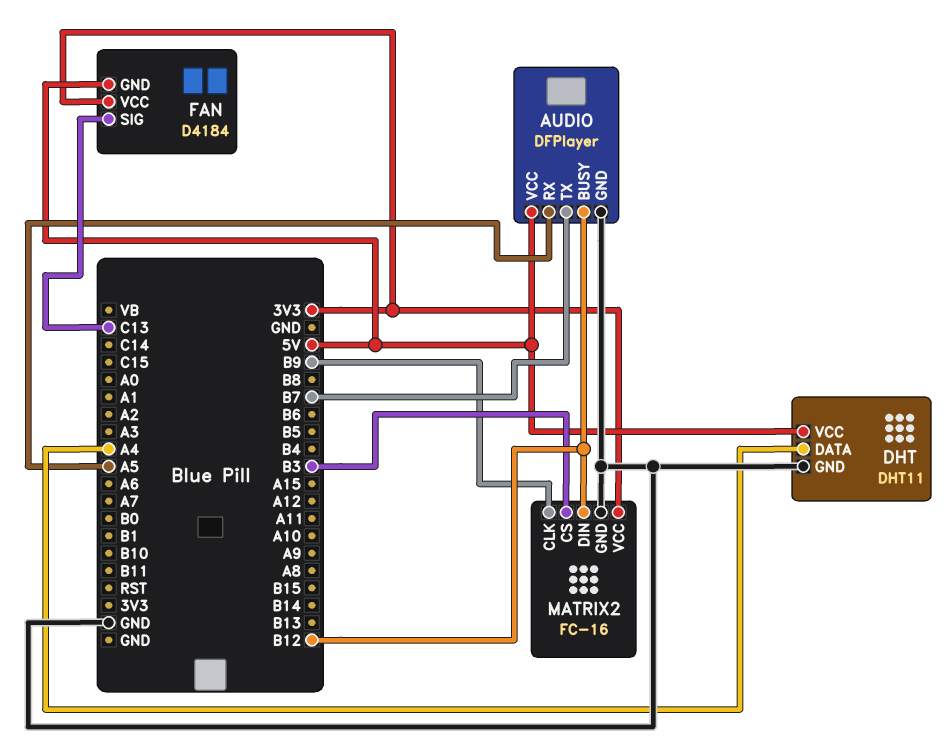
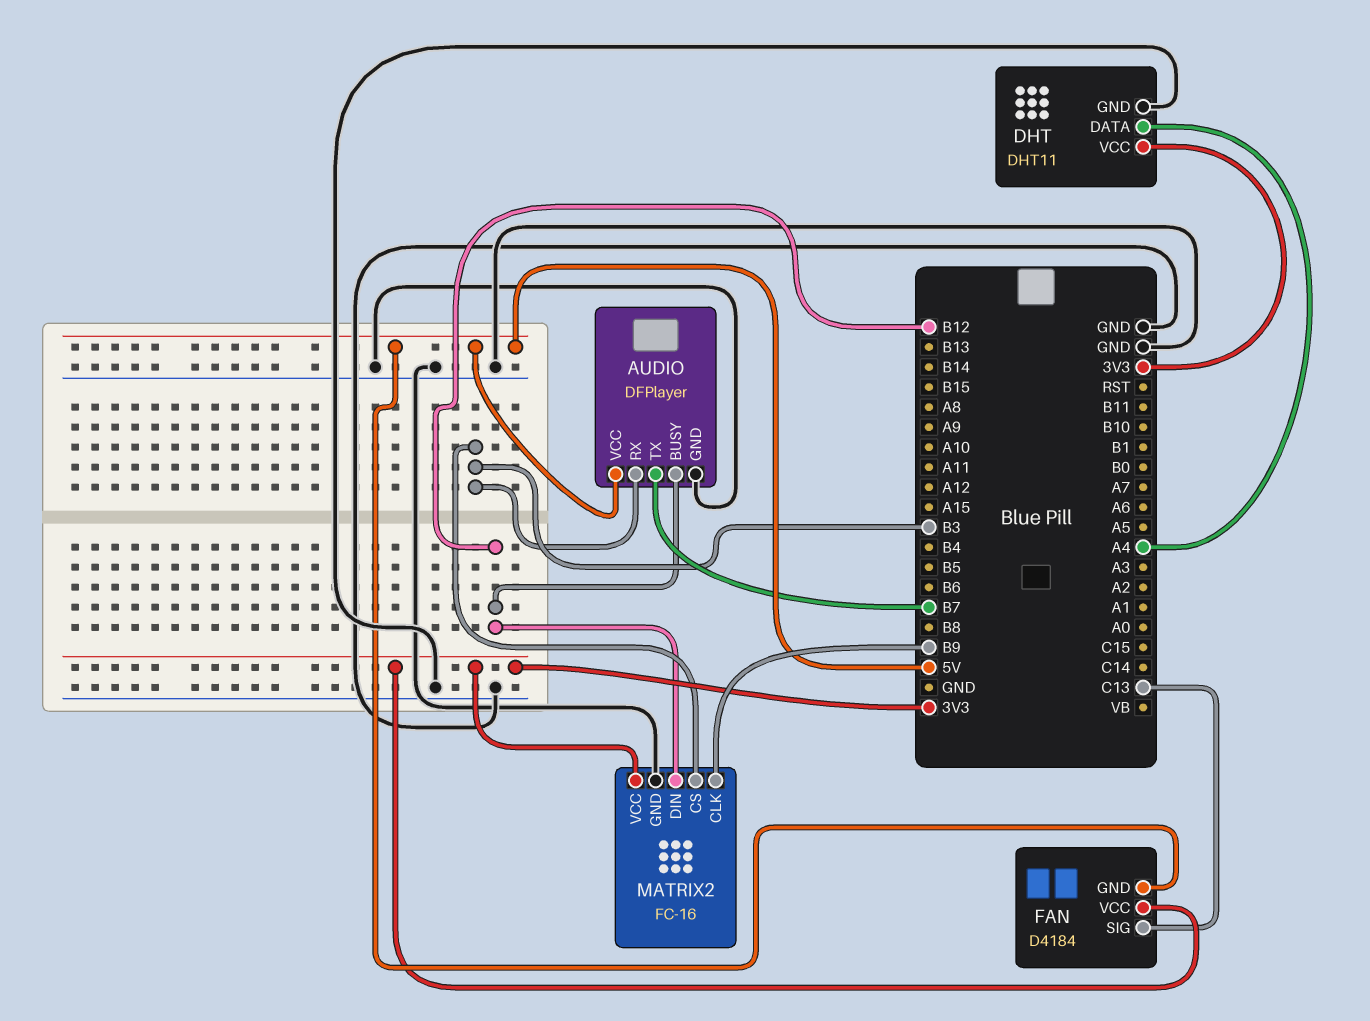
AUDIO pin RX: A5 -> B3
DHT pin VCC: 5V -> 3V3

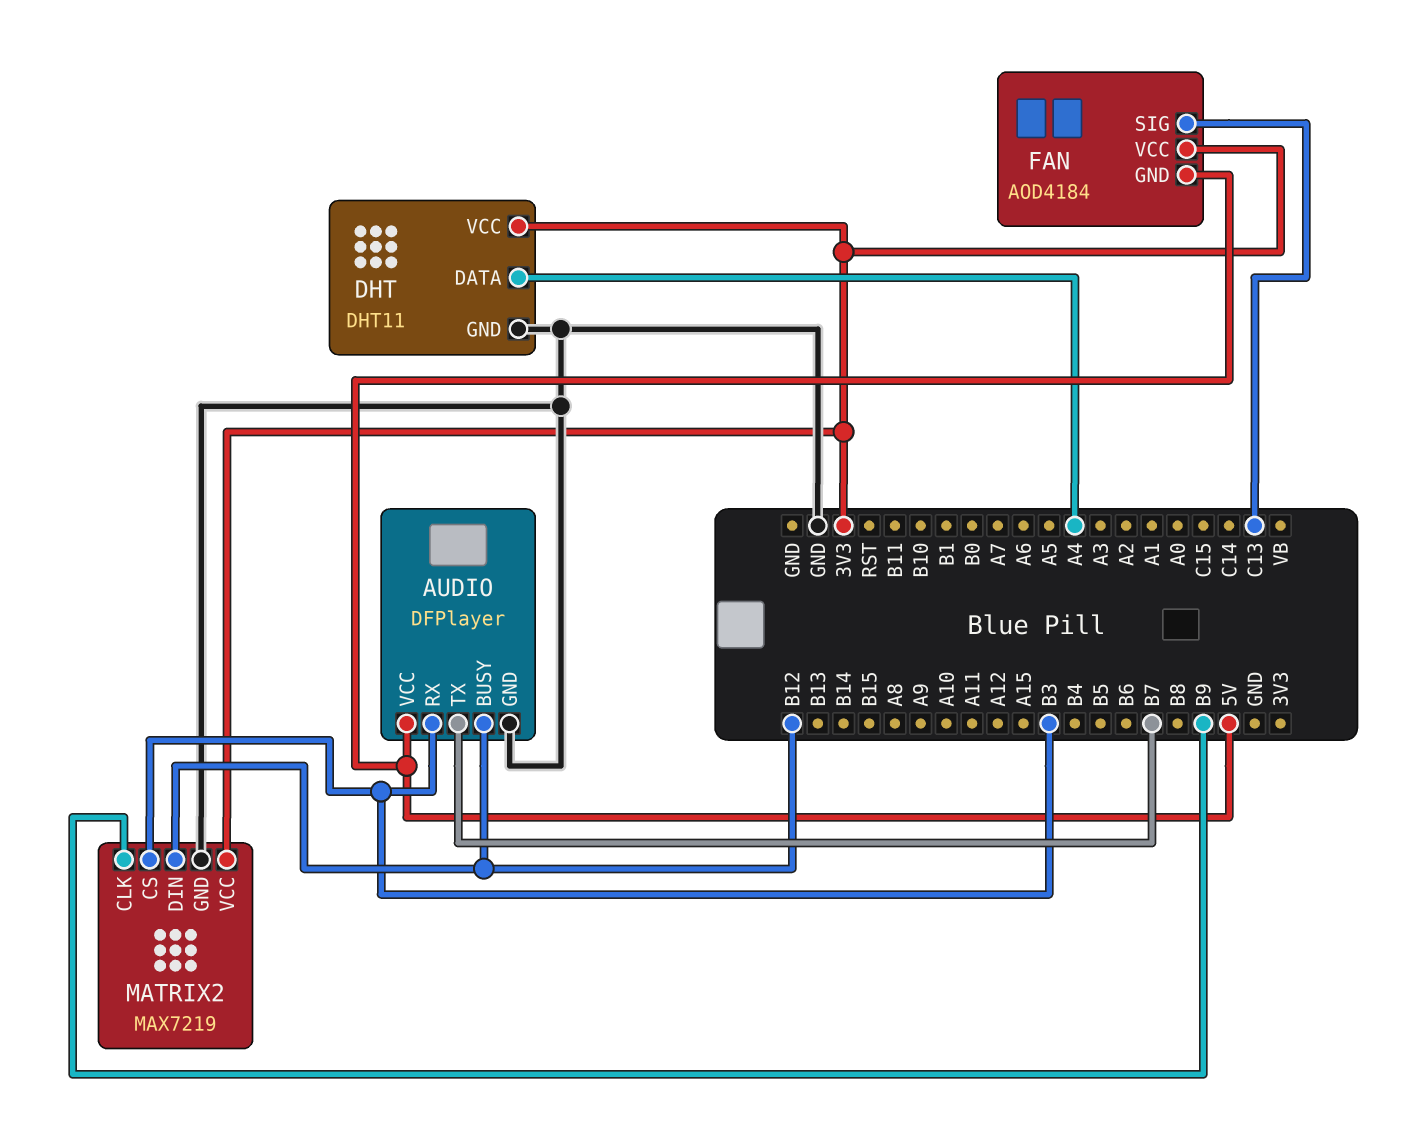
FAN: D4184 -> AOD4184
MATRIX2: FC-16 -> MAX7219

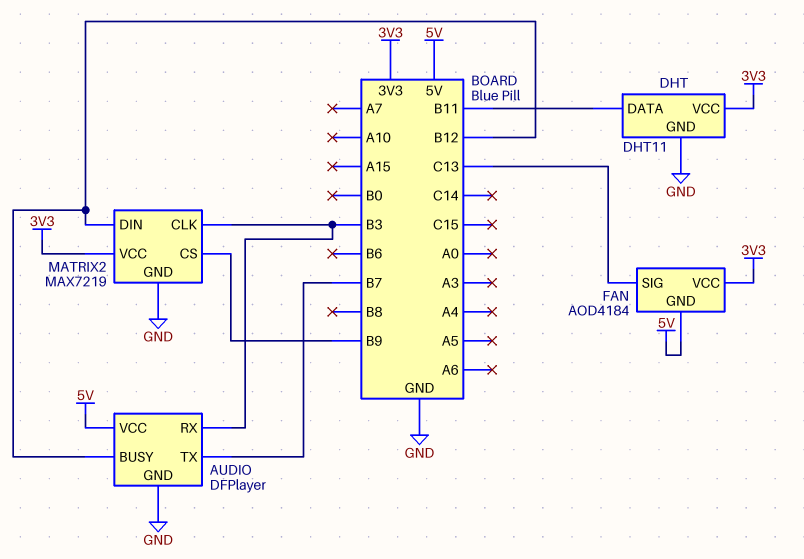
DHT pin DATA: A4 -> B11
MATRIX2 pin CLK: B9 -> B3
MATRIX2 pin CS: B3 -> B9

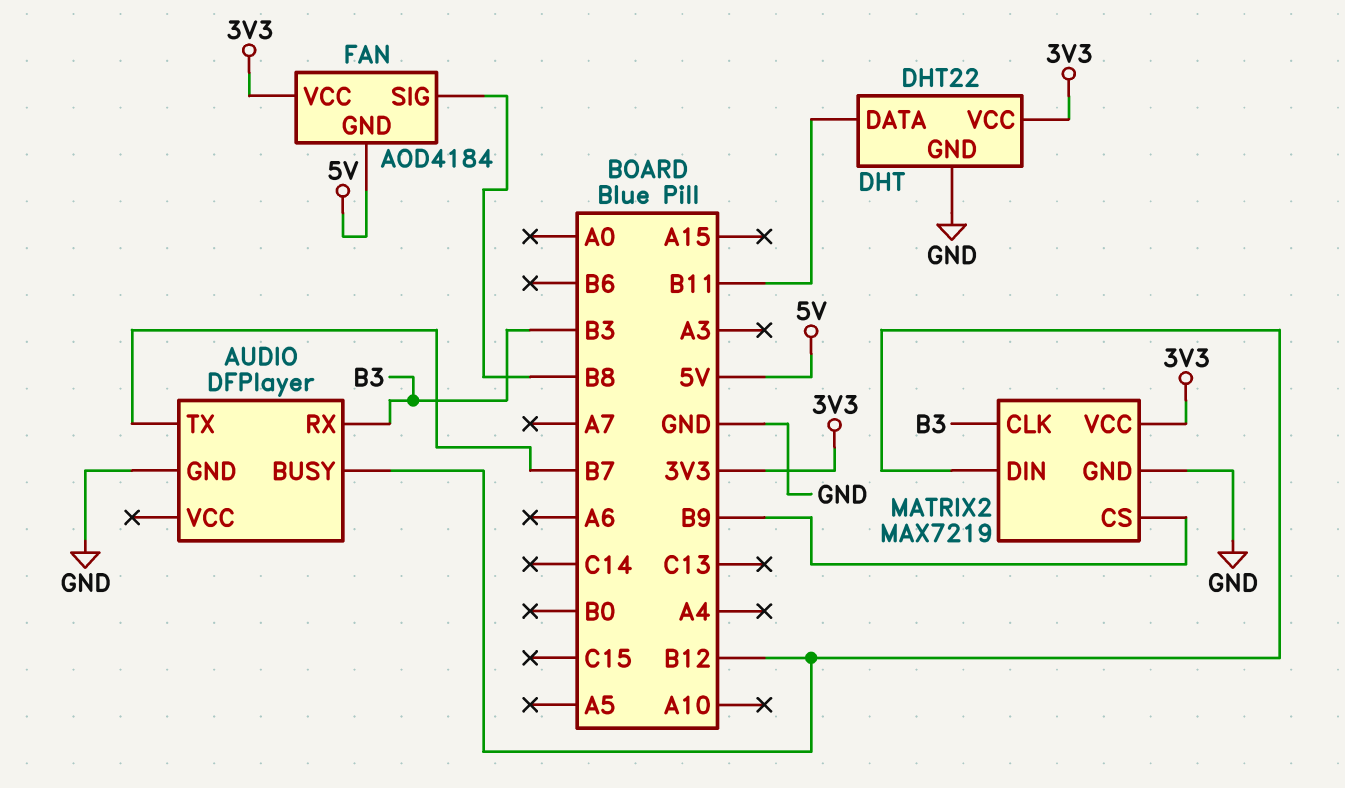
AUDIO pin VCC: 5V -> none
DHT: DHT11 -> DHT22
FAN pin SIG: C13 -> B8

